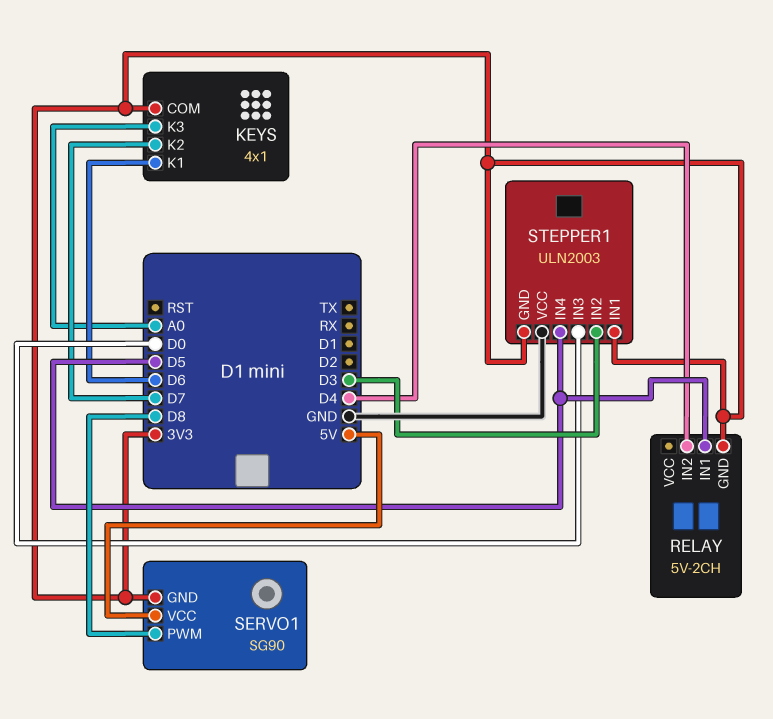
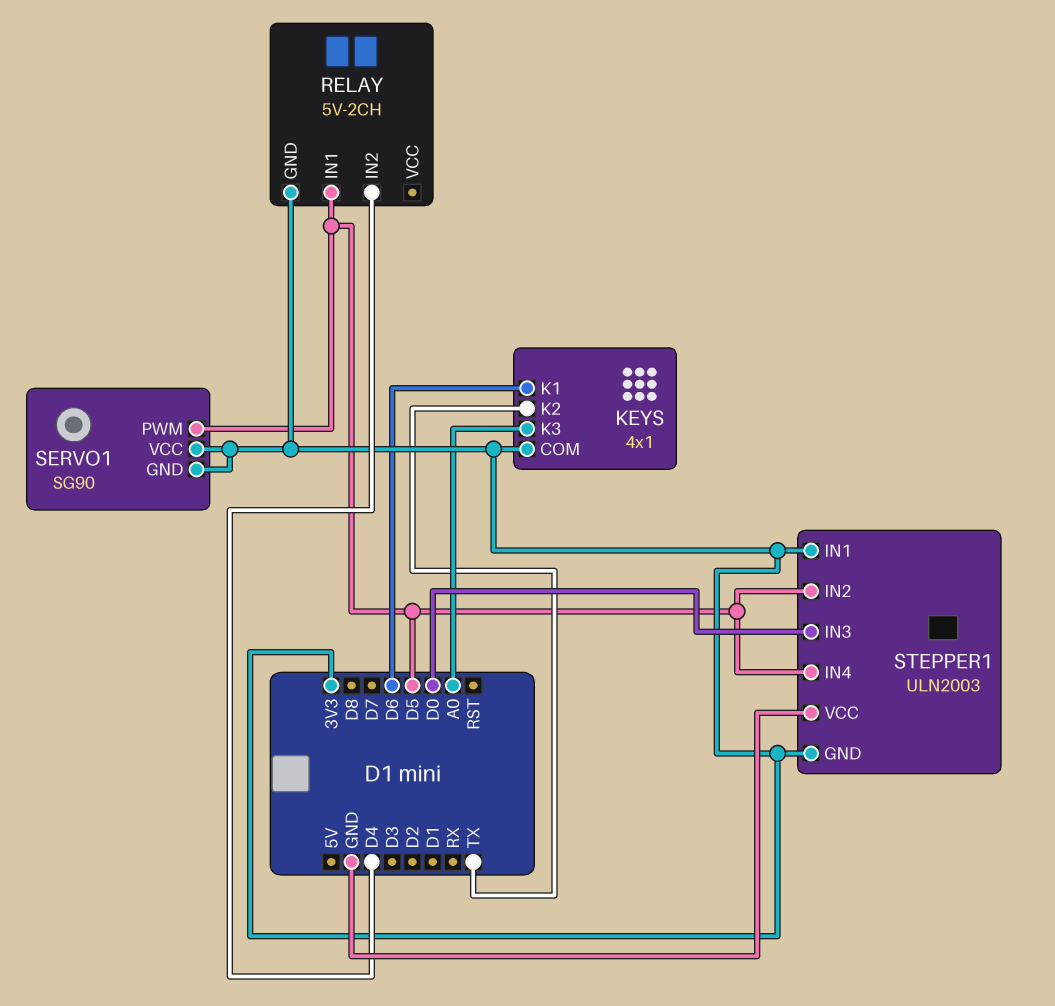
KEYS pin K2: D7 -> TX
SERVO1 pin PWM: D8 -> D5
SERVO1 pin VCC: 5V -> 3V3
STEPPER1 pin IN2: D3 -> D5

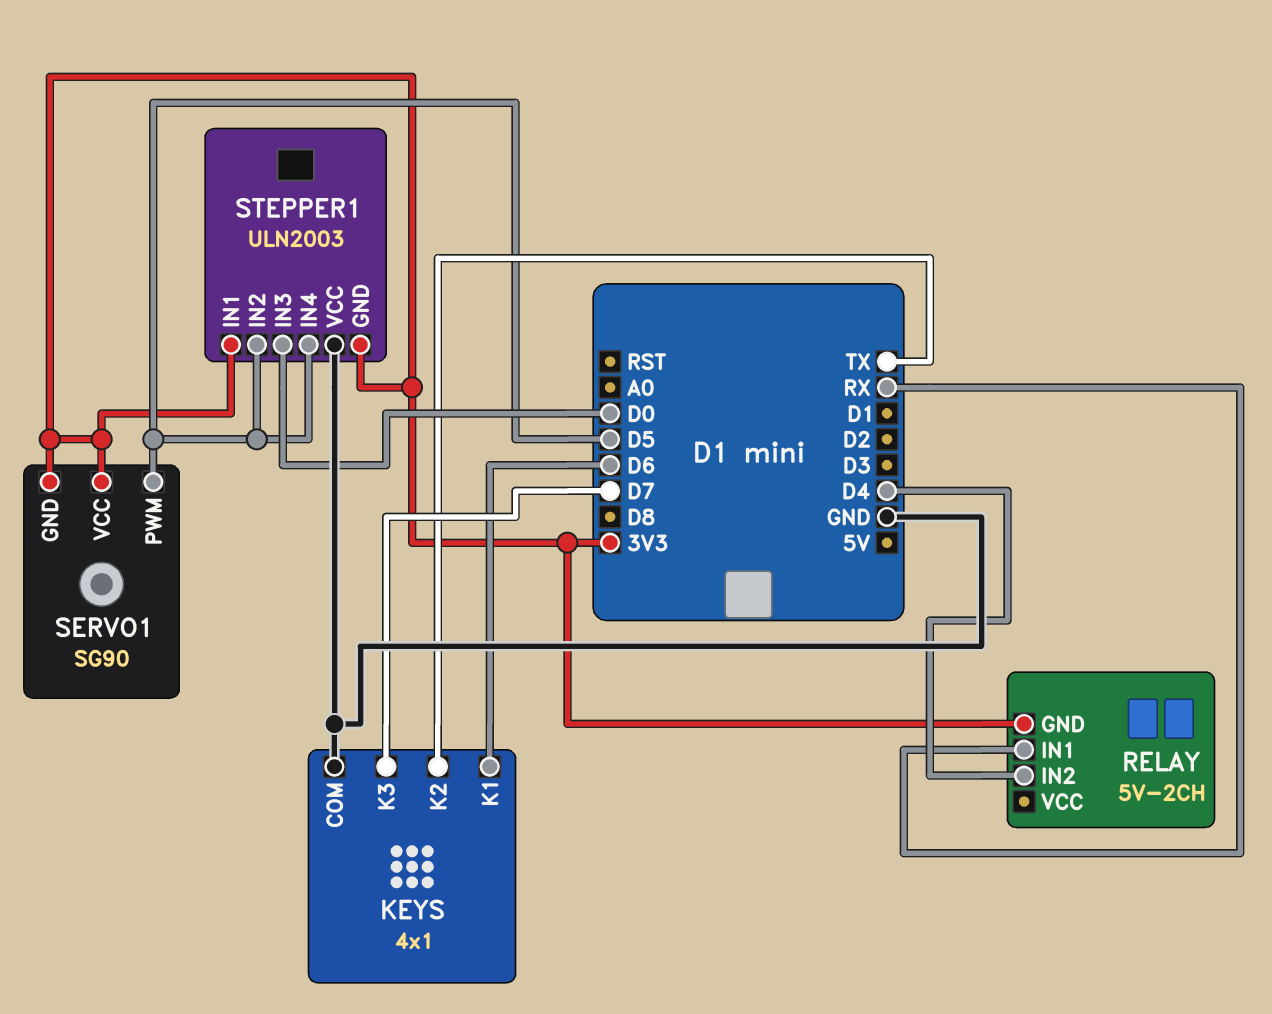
KEYS pin COM: 3V3 -> GND
KEYS pin K3: A0 -> D7
RELAY pin IN1: D5 -> RX

